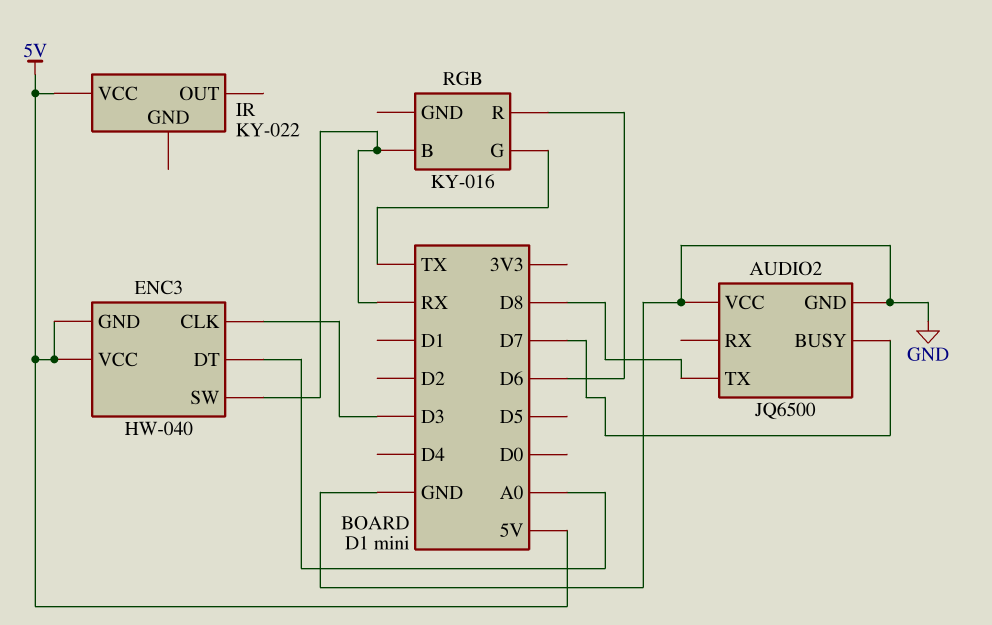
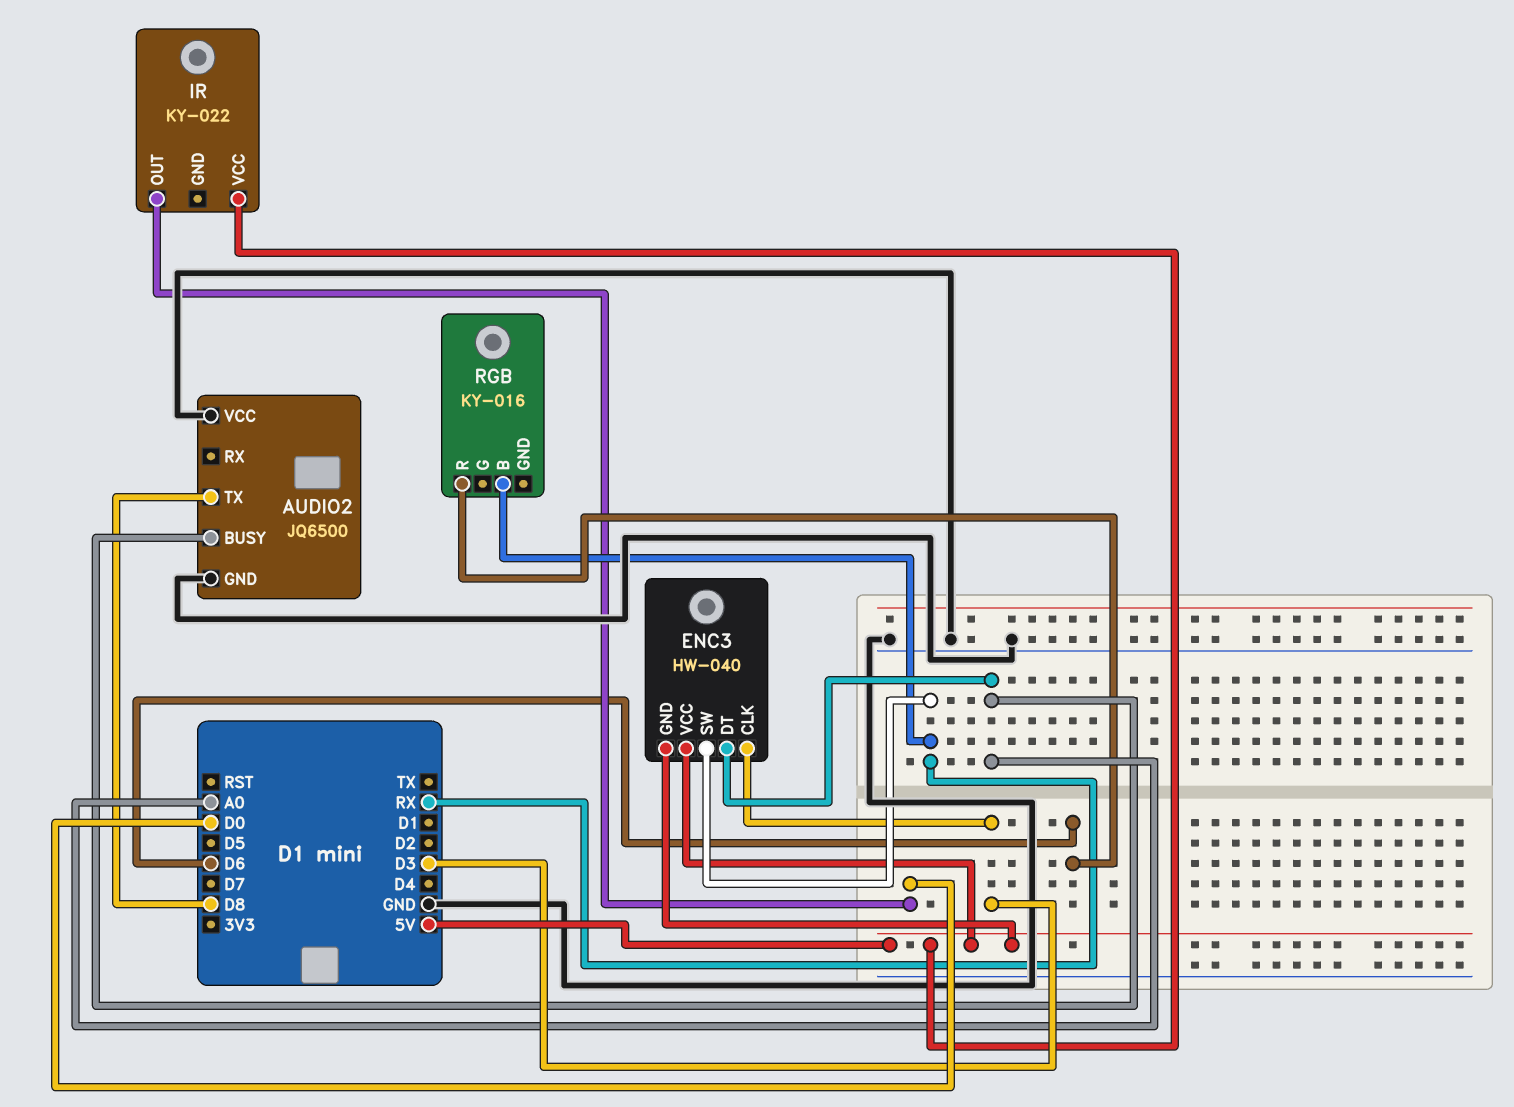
AUDIO2 pin BUSY: D7 -> A0
IR pin OUT: none -> D0
RGB pin G: TX -> none

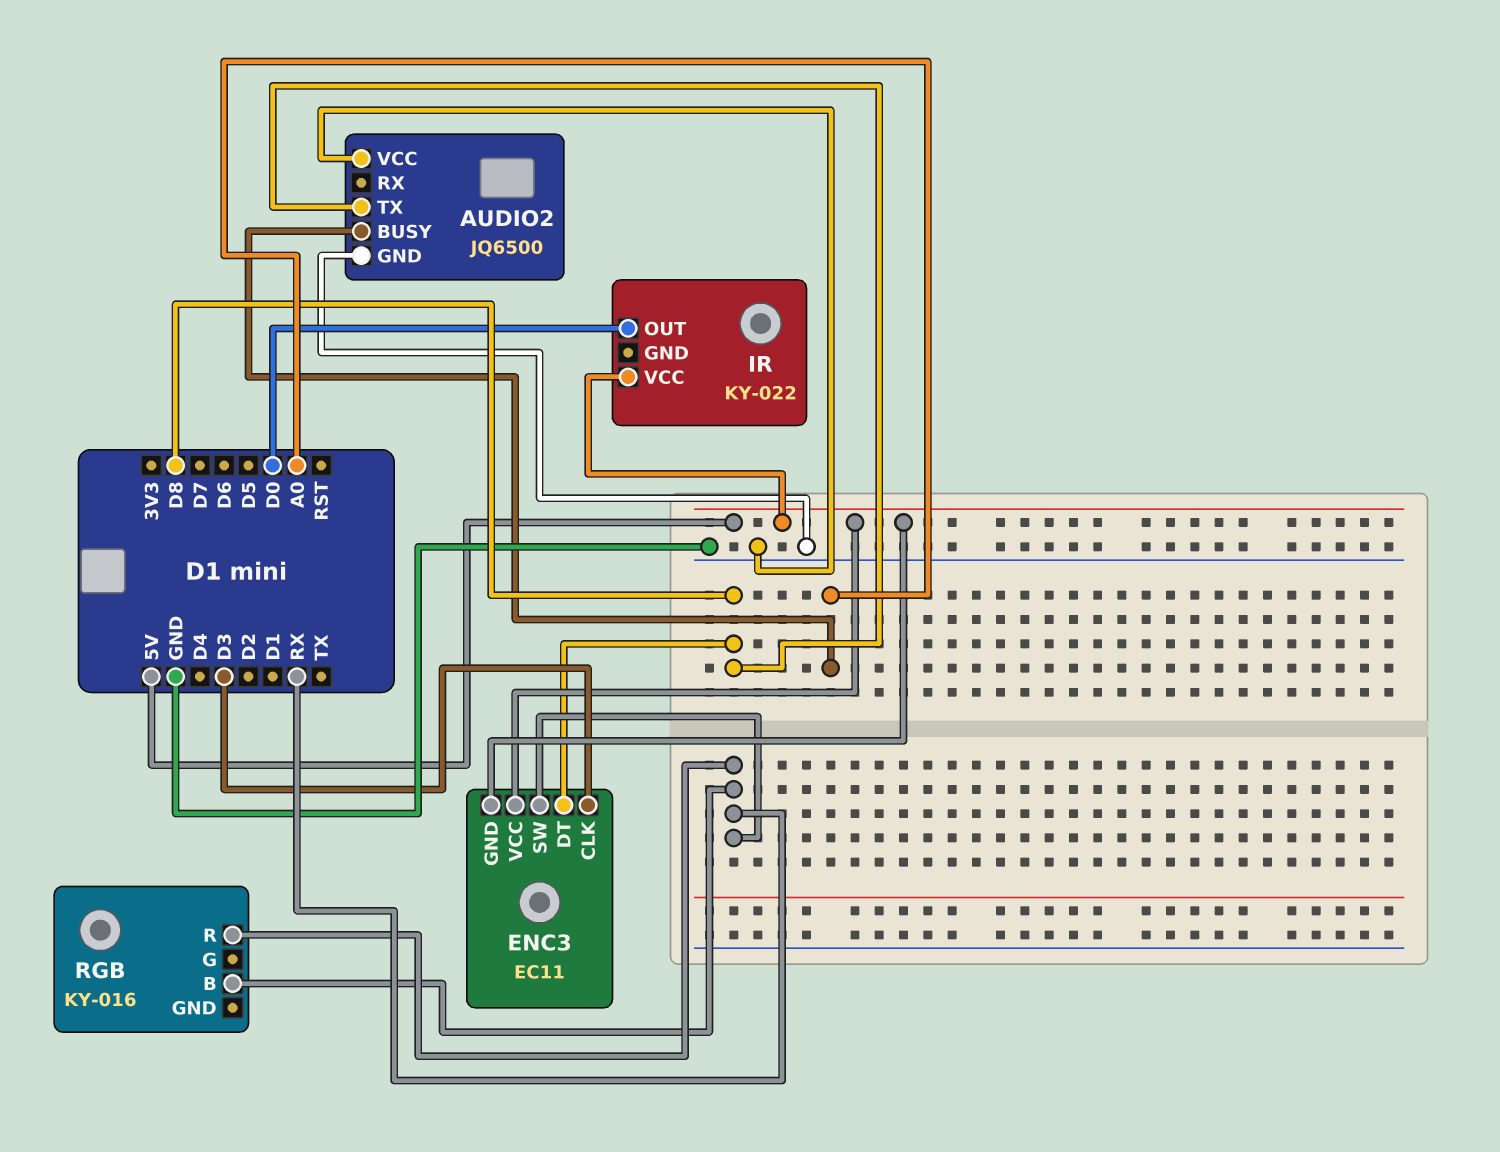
ENC3: HW-040 -> EC11
ENC3 pin DT: A0 -> D8
RGB pin R: D6 -> RX

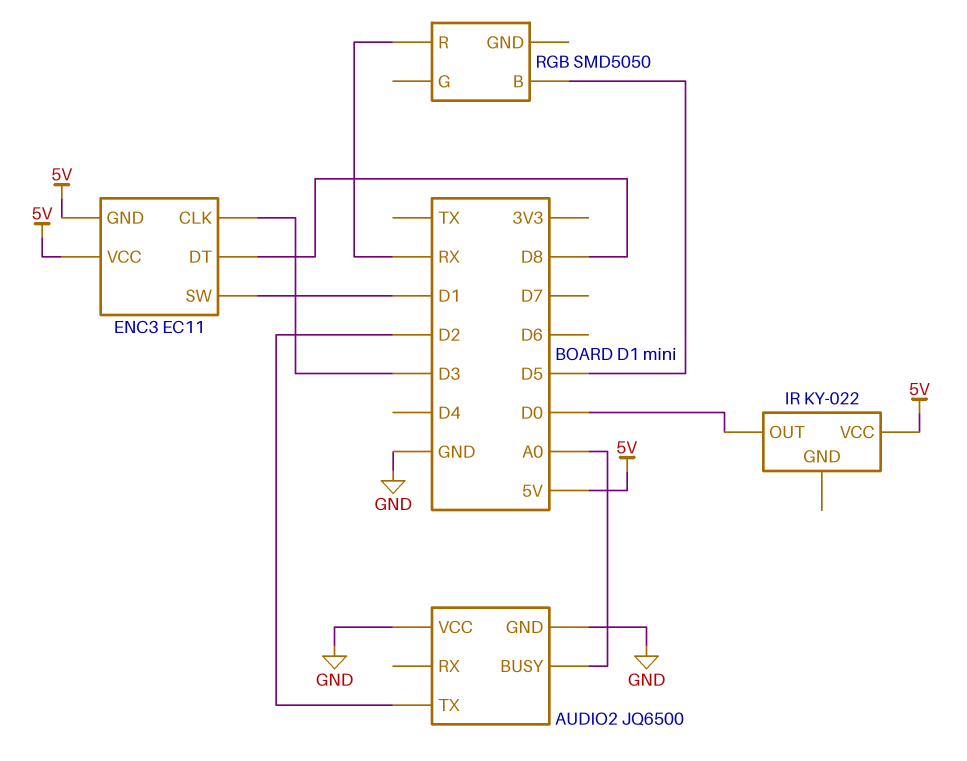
AUDIO2 pin TX: D8 -> D2
ENC3 pin SW: RX -> D1
RGB: KY-016 -> SMD5050
RGB pin B: RX -> D5

